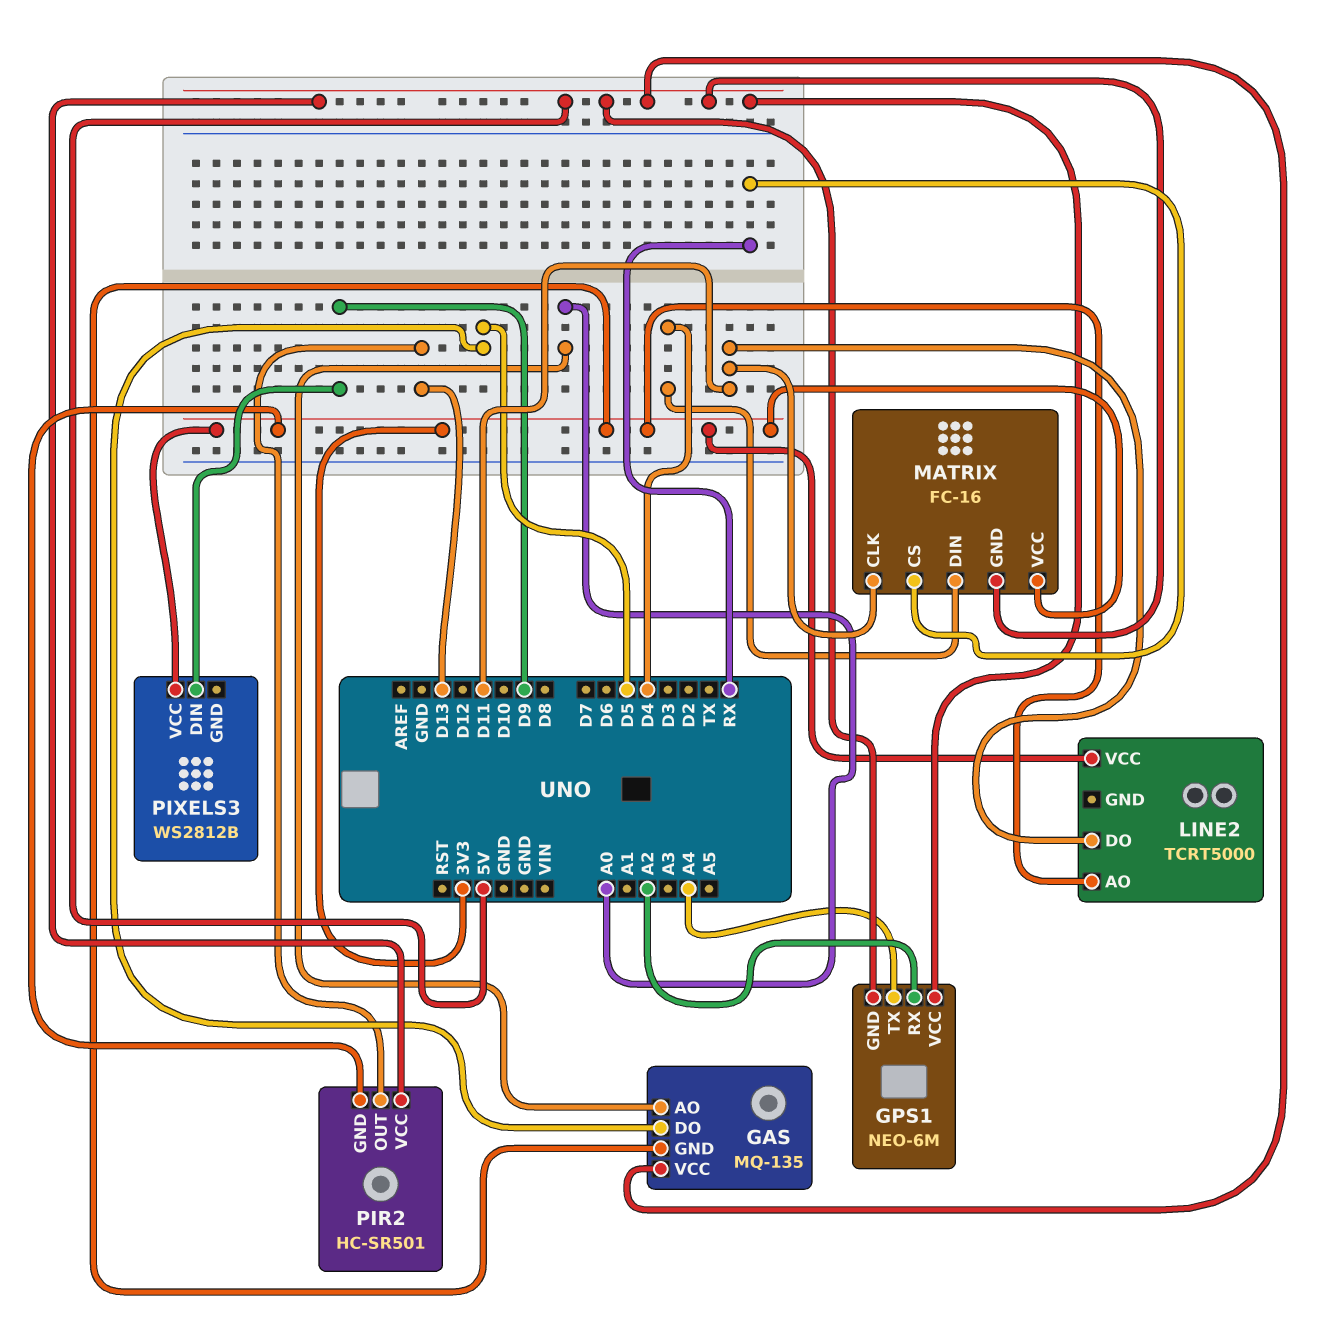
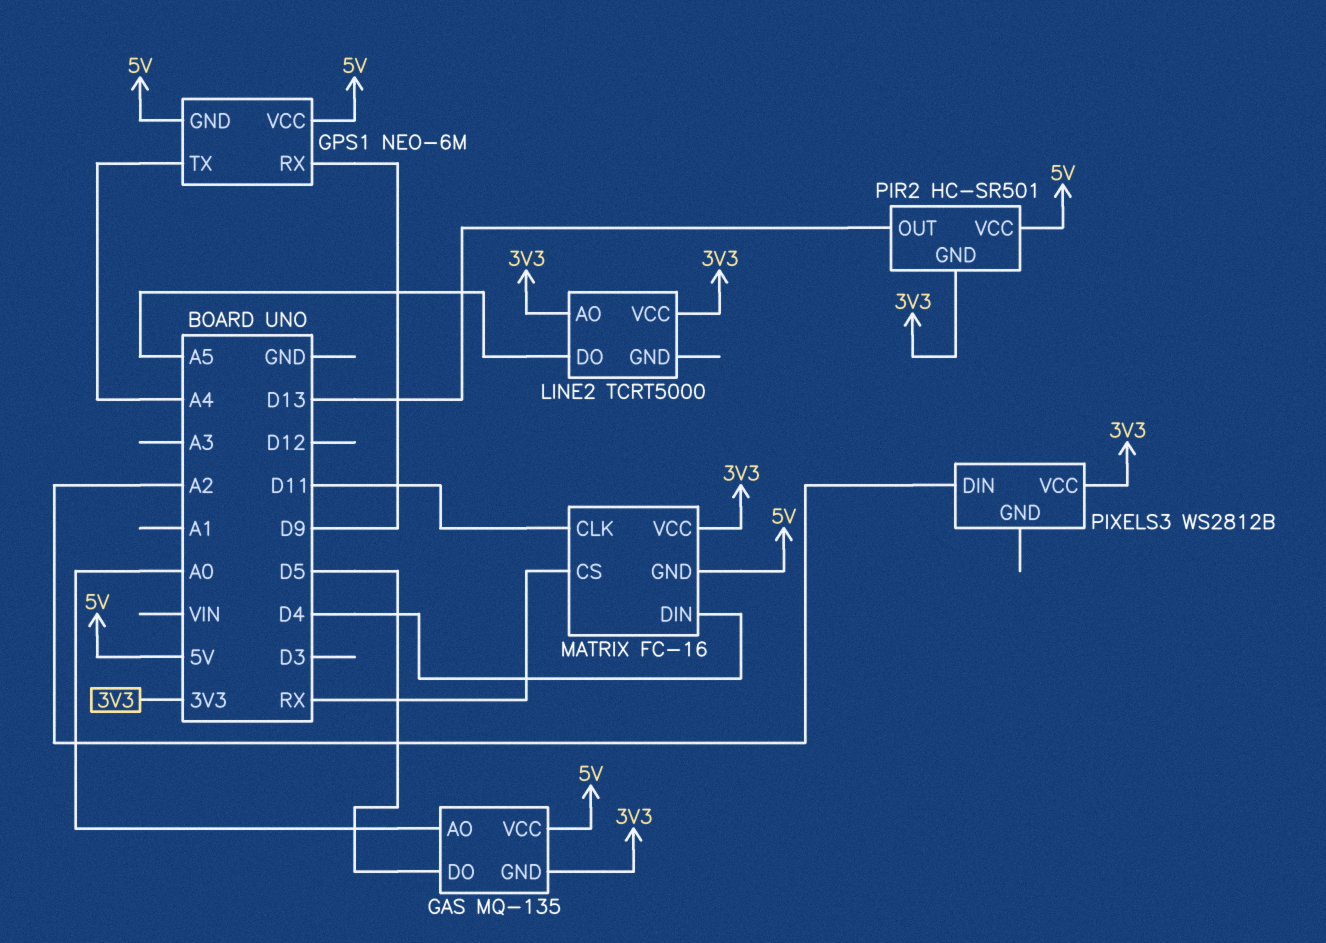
GPS1 pin RX: A2 -> D9
LINE2 pin DO: D11 -> A5
PIXELS3 pin DIN: D9 -> A2

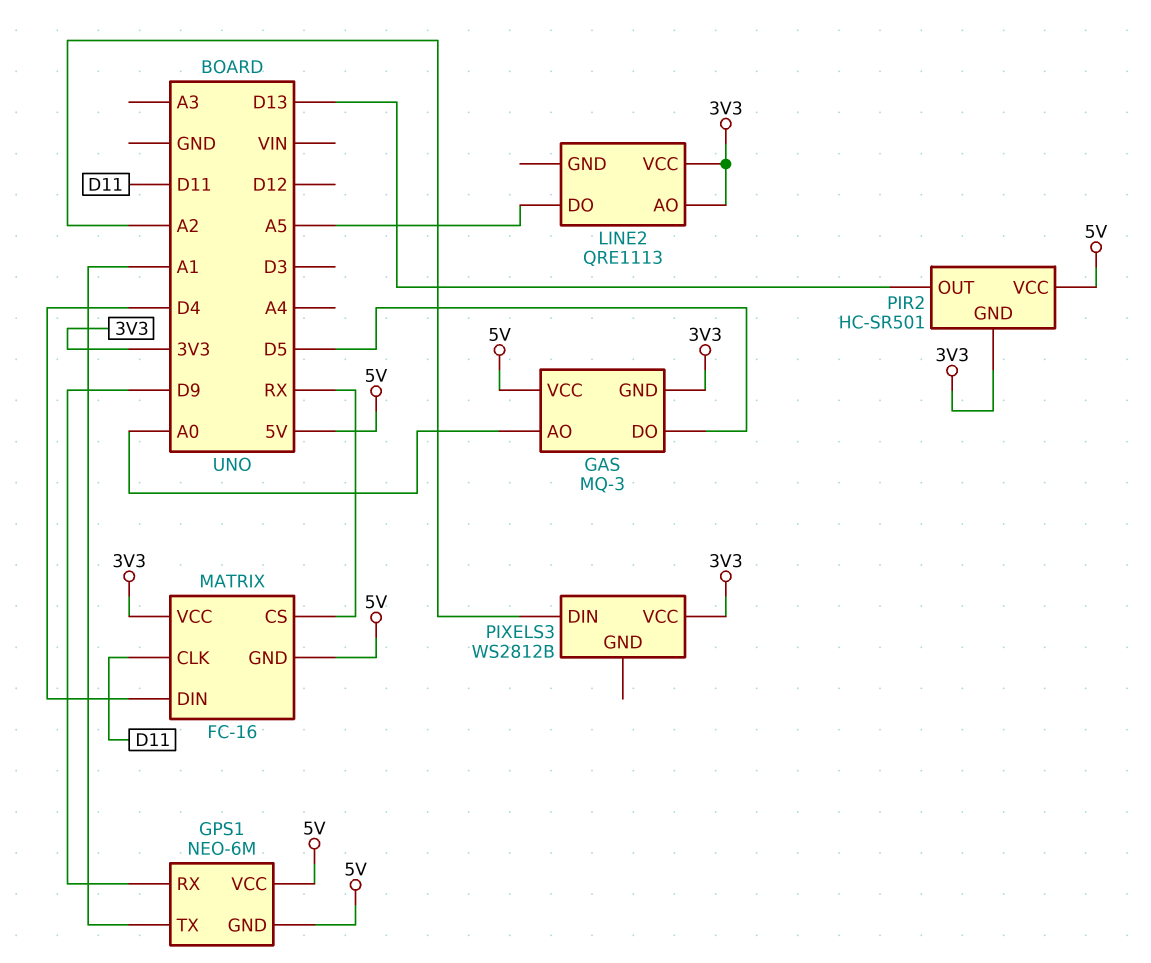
GAS: MQ-135 -> MQ-3
GPS1 pin TX: A4 -> A1
LINE2: TCRT5000 -> QRE1113

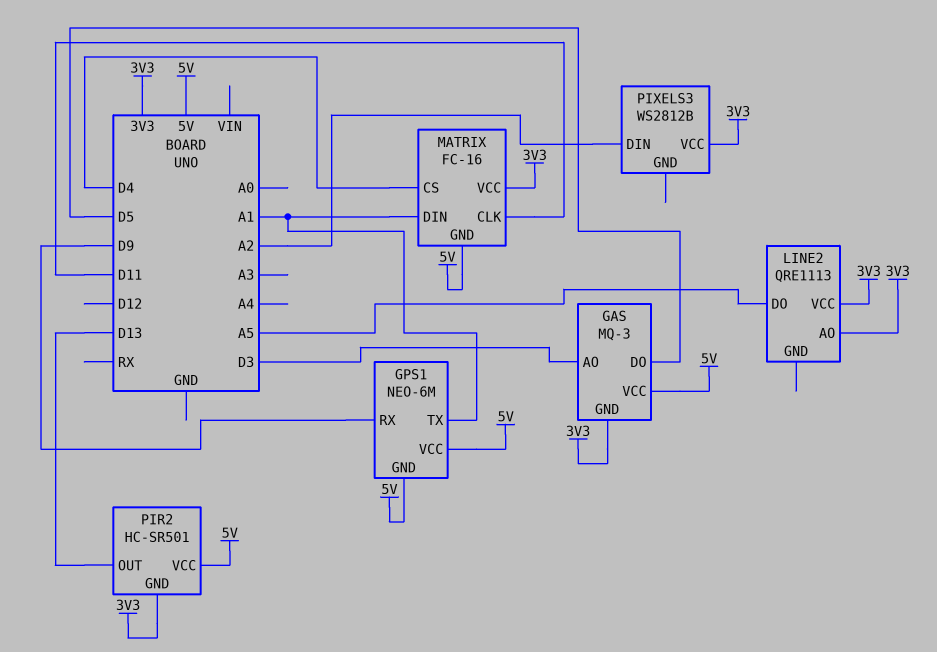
GAS pin AO: A0 -> D3
MATRIX pin CS: RX -> D4
MATRIX pin DIN: D4 -> A1

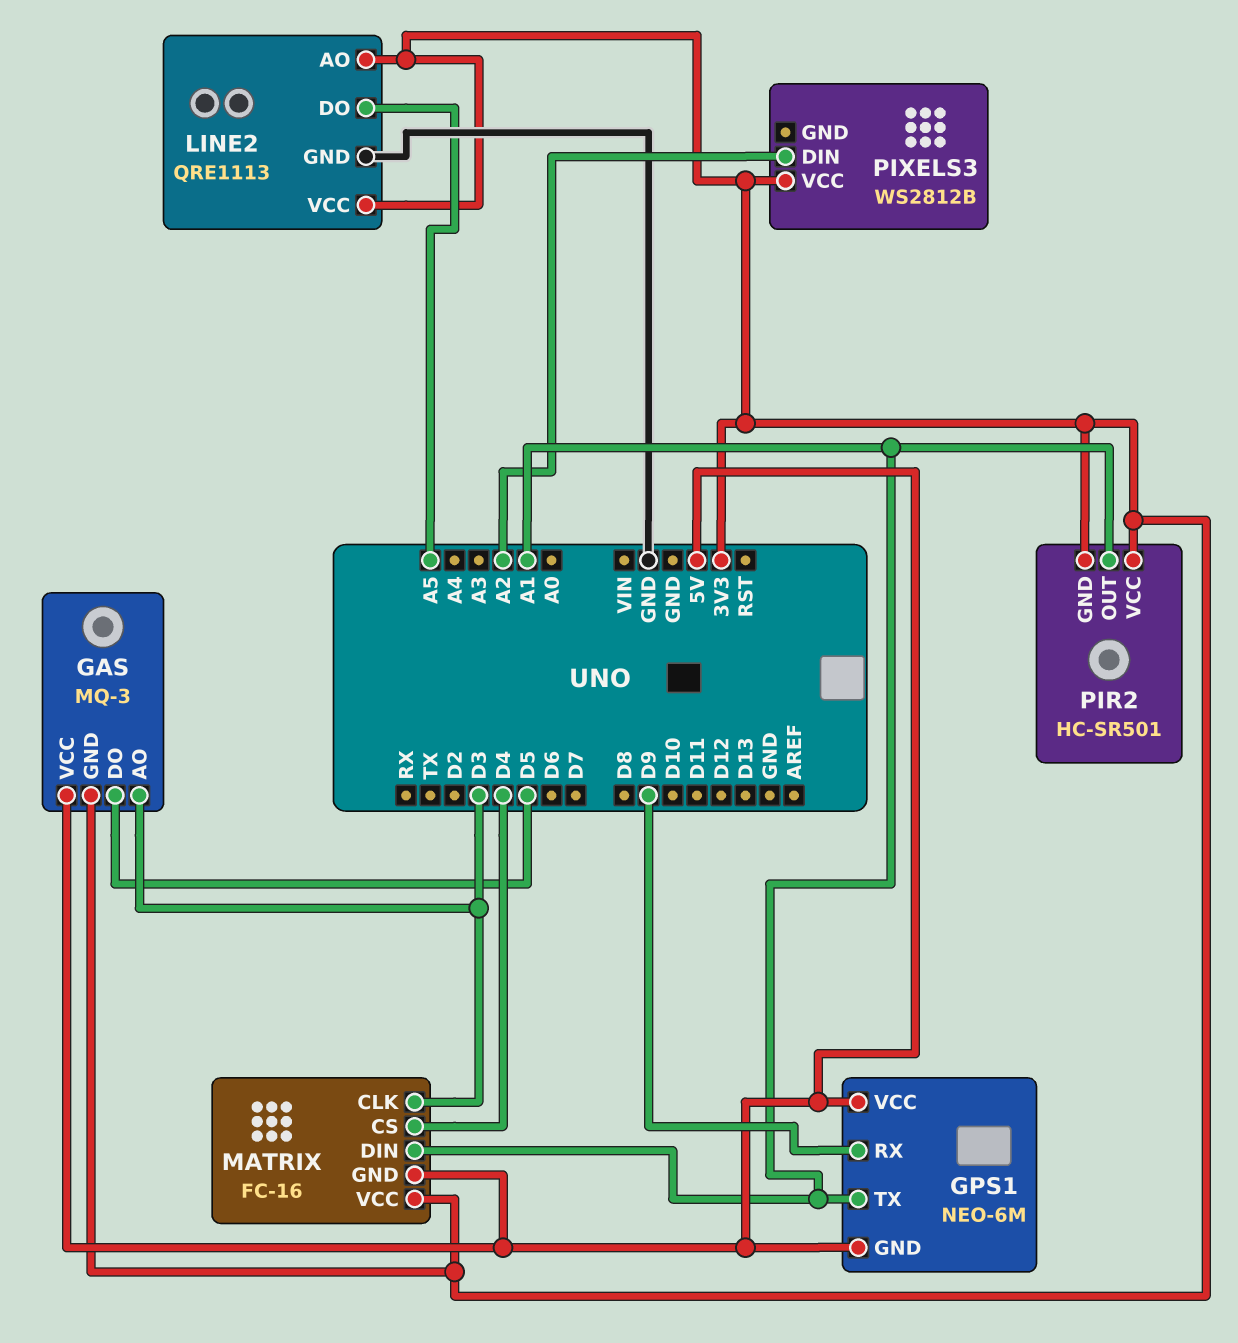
LINE2 pin GND: none -> GND
MATRIX pin CLK: D11 -> D3
PIR2 pin OUT: D13 -> A1
PIR2 pin VCC: 5V -> 3V3

